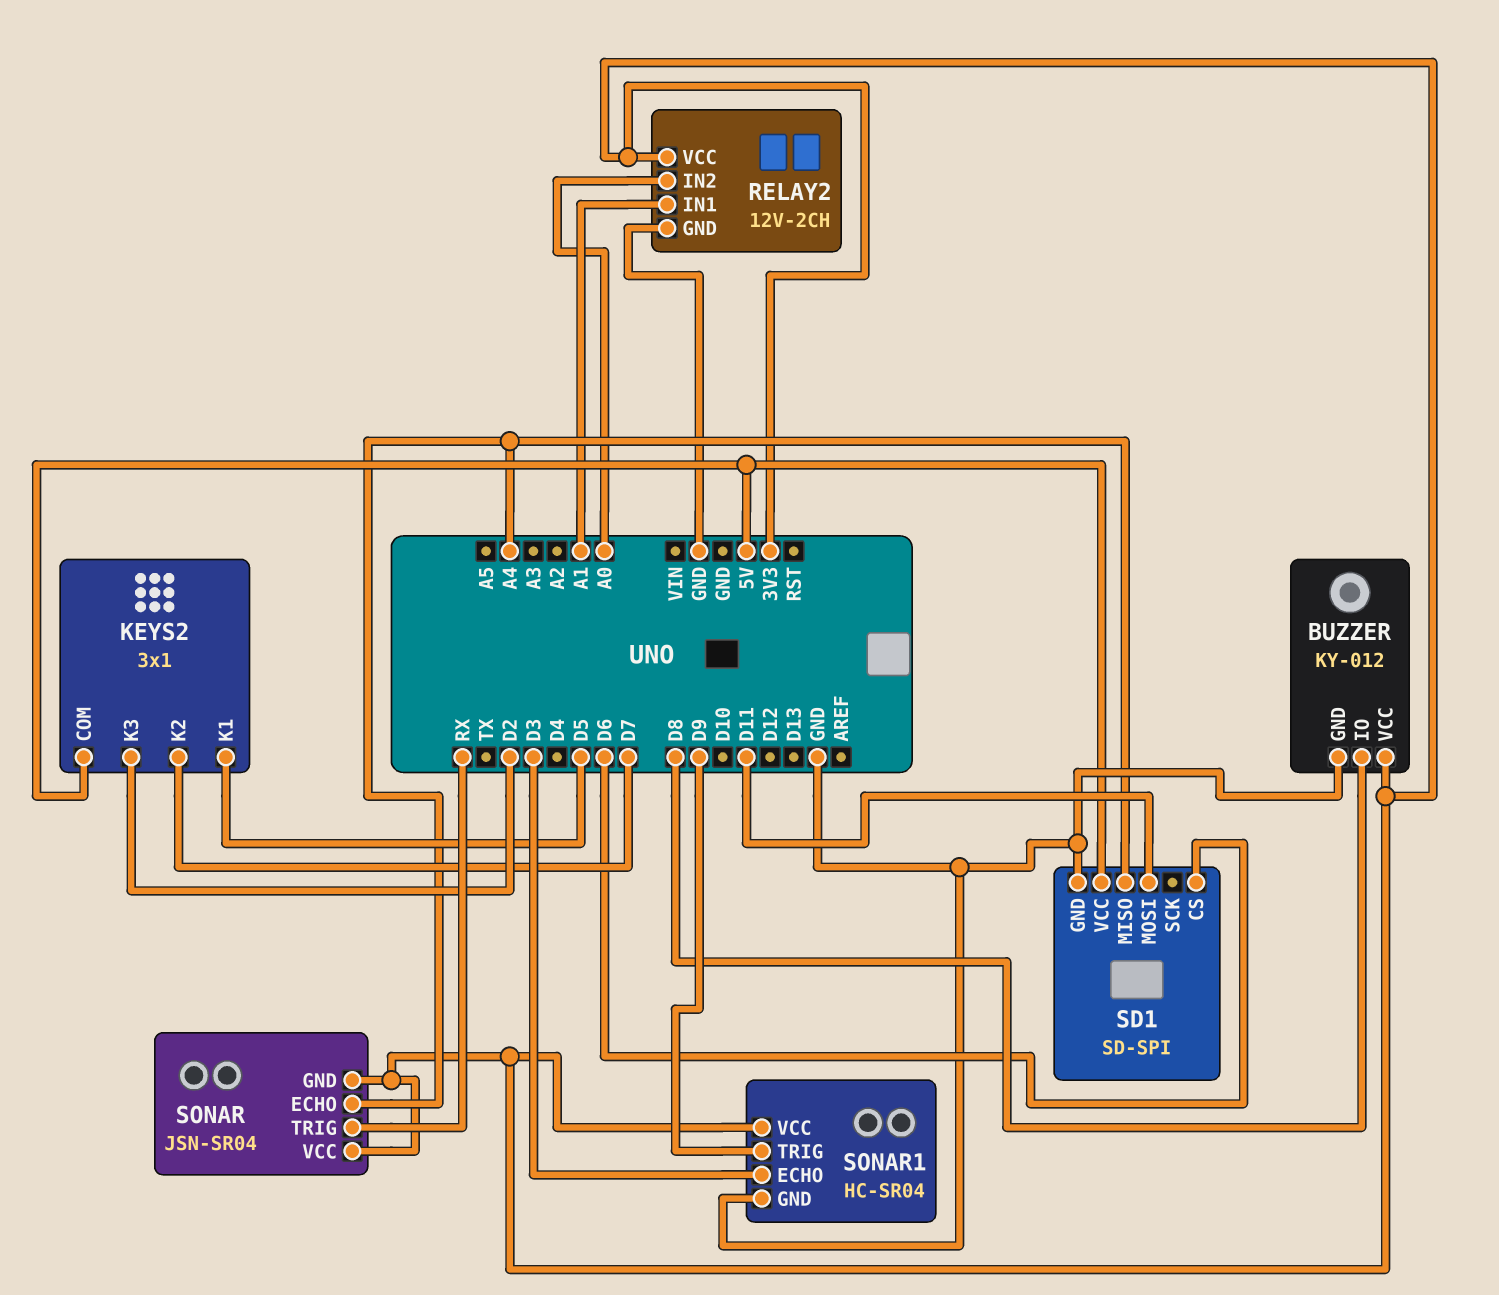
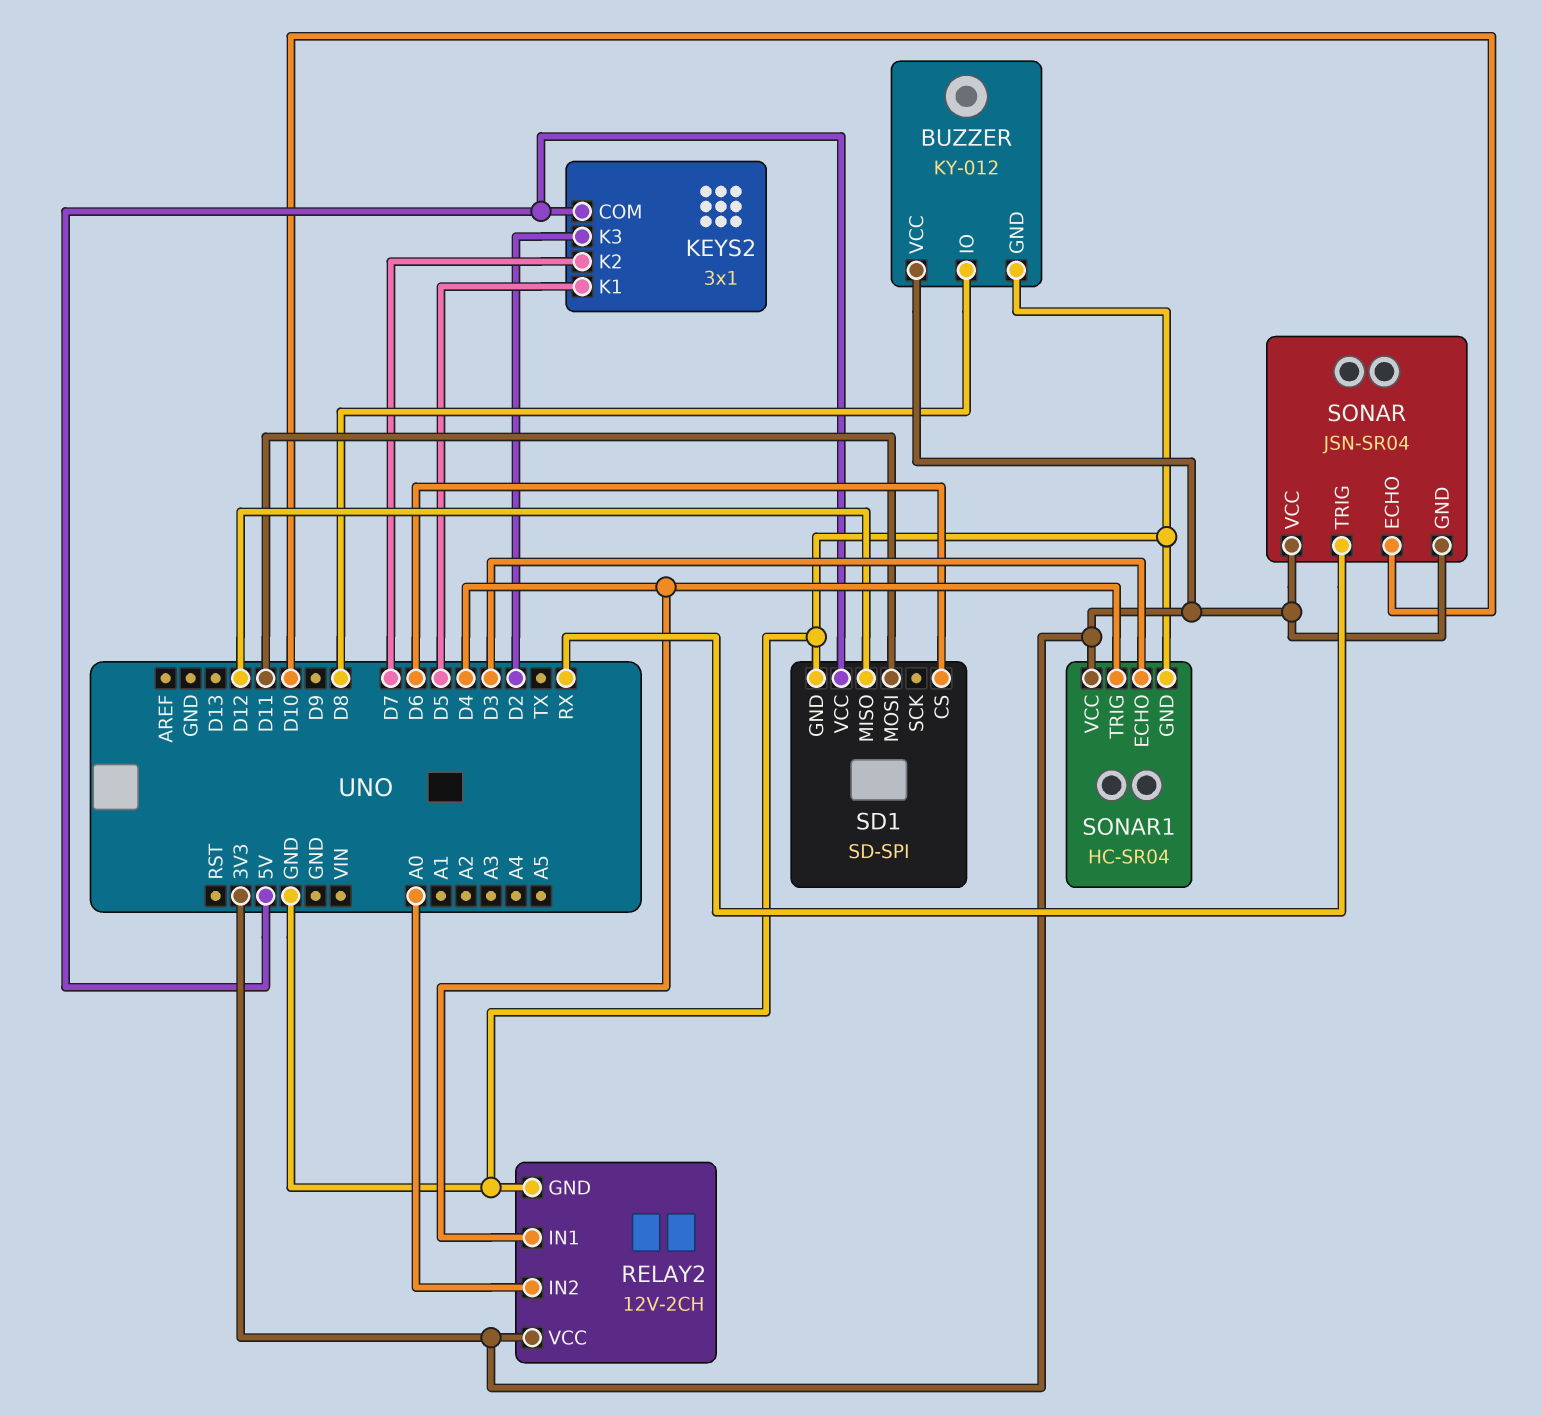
RELAY2 pin IN1: A1 -> D4
SD1 pin MISO: A4 -> D12
SONAR pin ECHO: A4 -> D10
SONAR1 pin TRIG: D9 -> D4

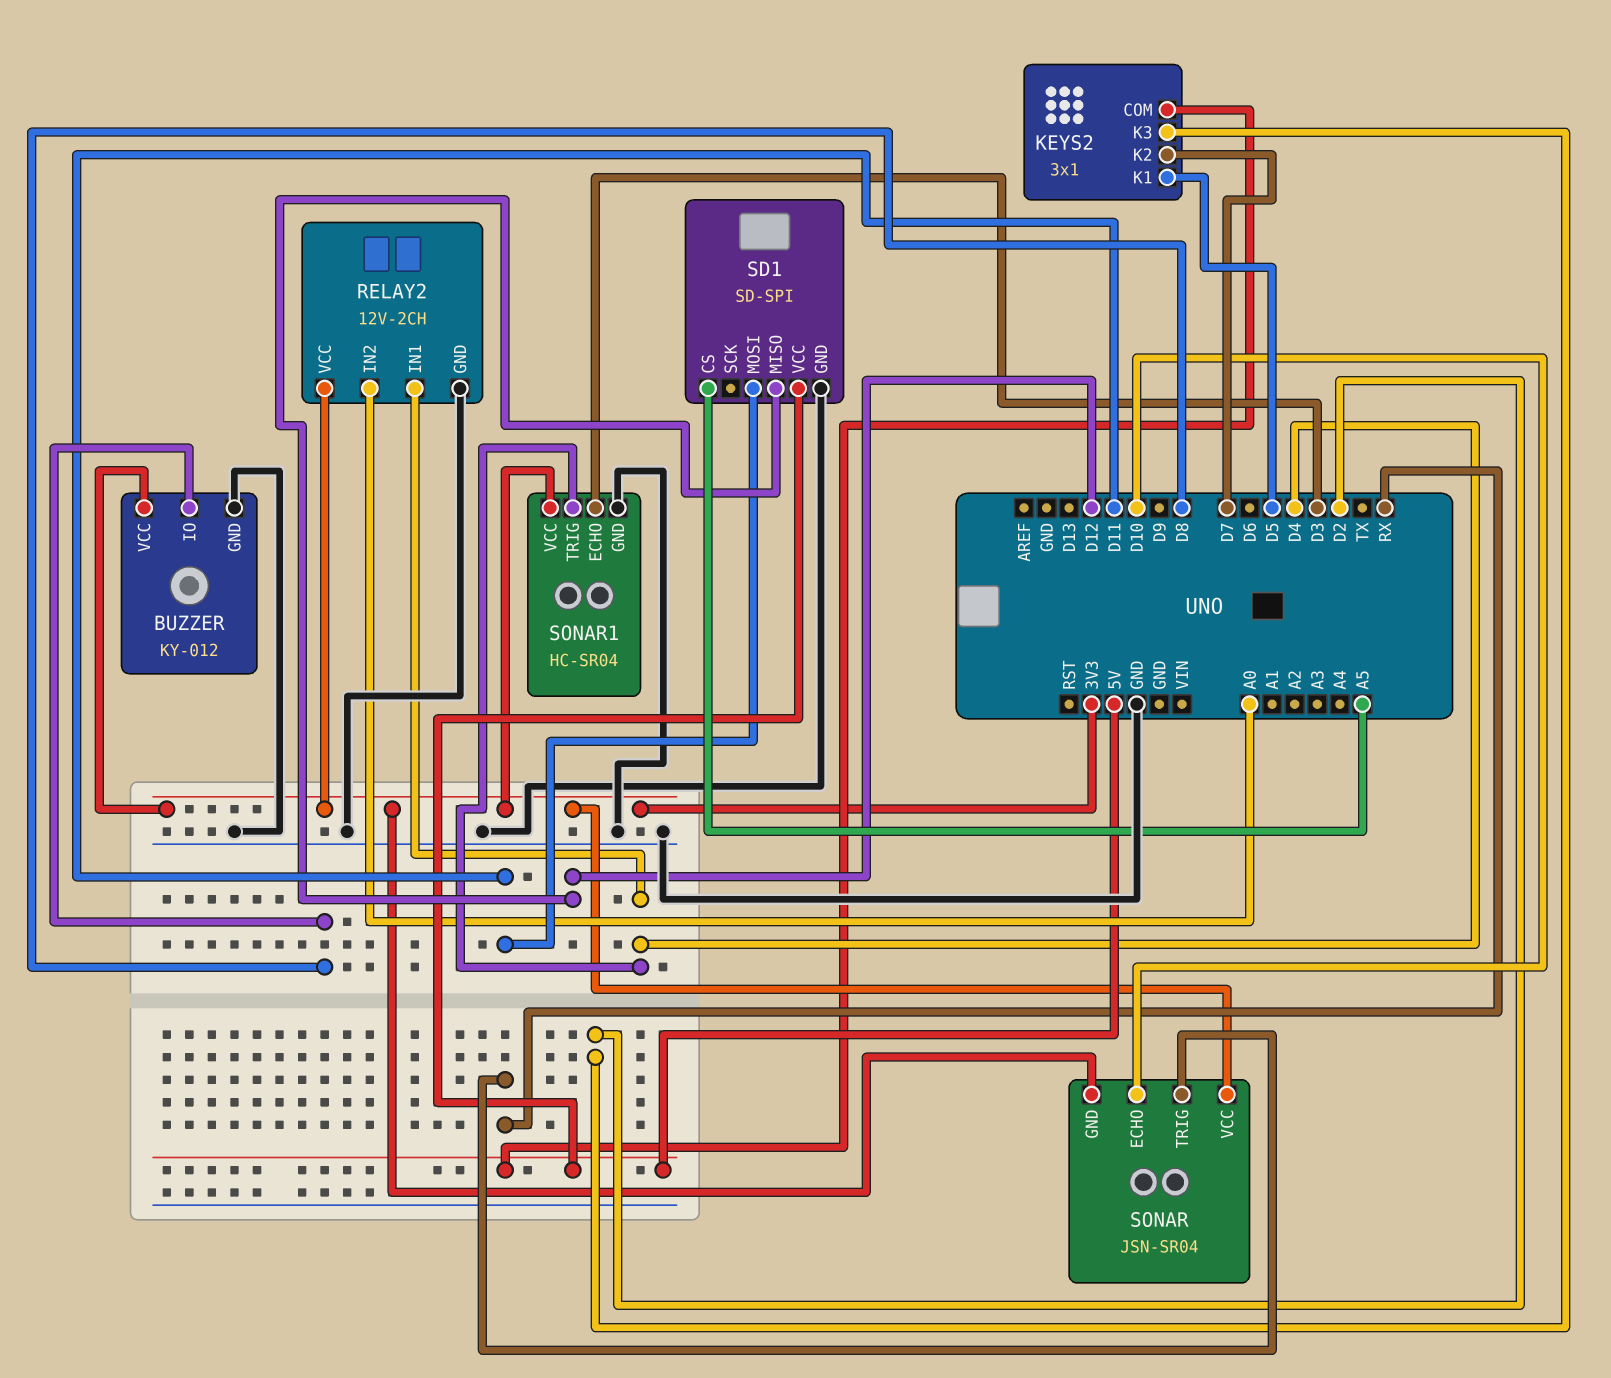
SD1 pin CS: D6 -> A5

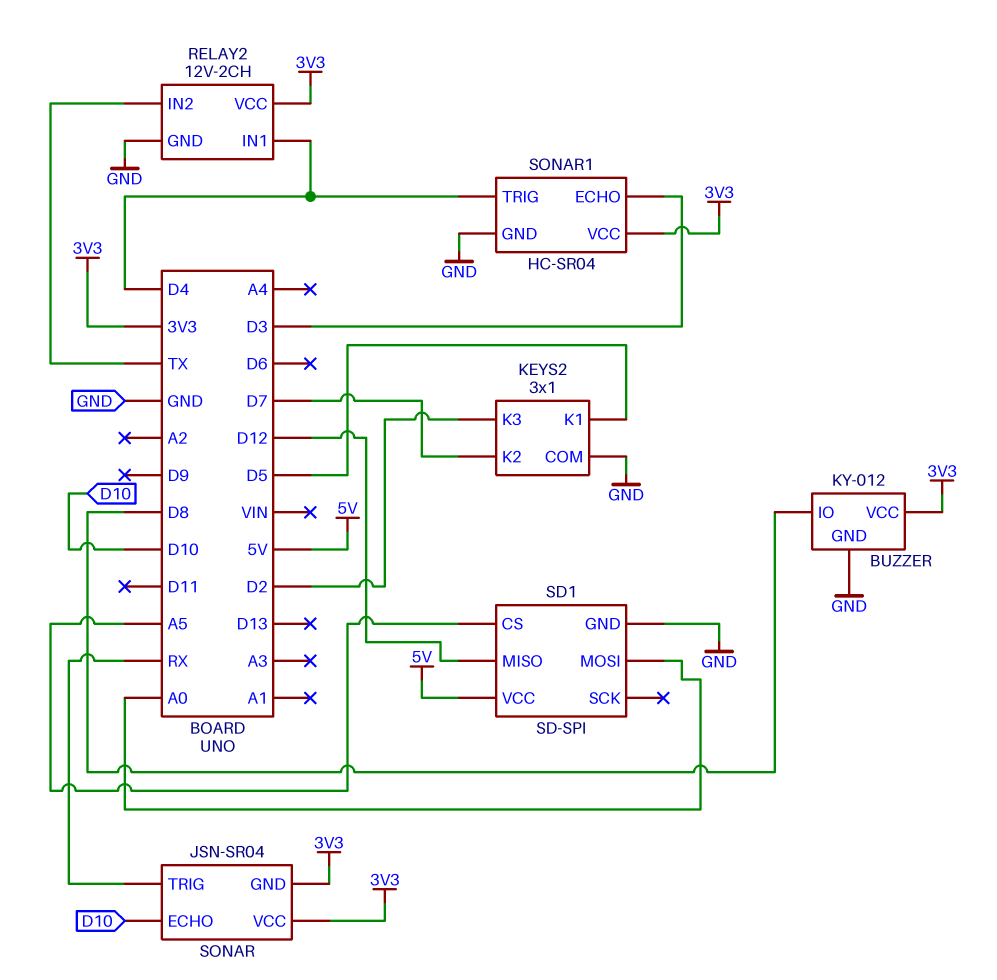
KEYS2 pin COM: 5V -> GND
RELAY2 pin IN2: A0 -> TX
SD1 pin MOSI: D11 -> A0

